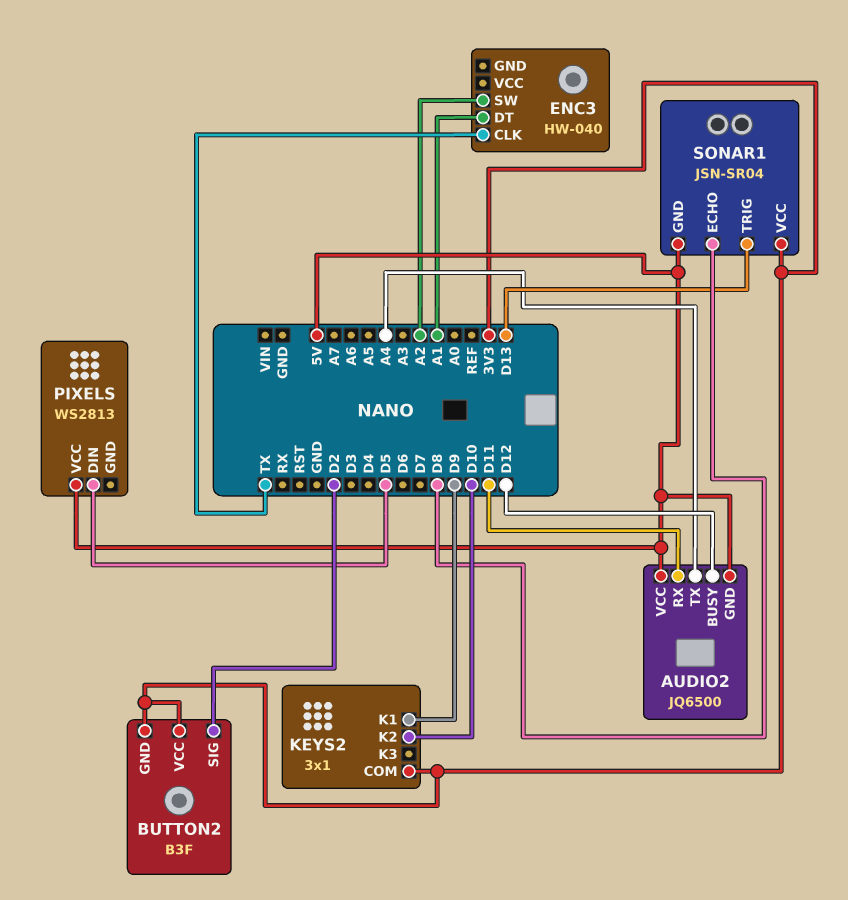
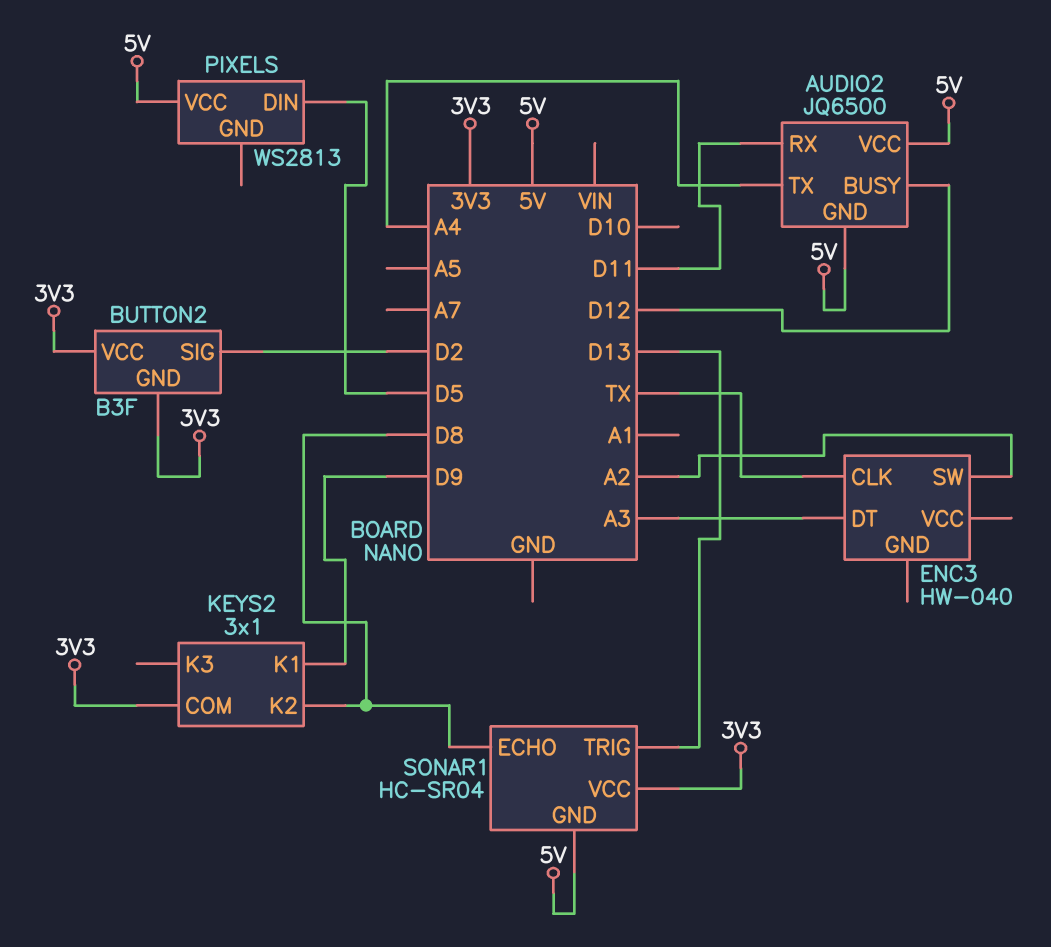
ENC3 pin DT: A1 -> A3
KEYS2 pin K2: D10 -> D8
SONAR1: JSN-SR04 -> HC-SR04

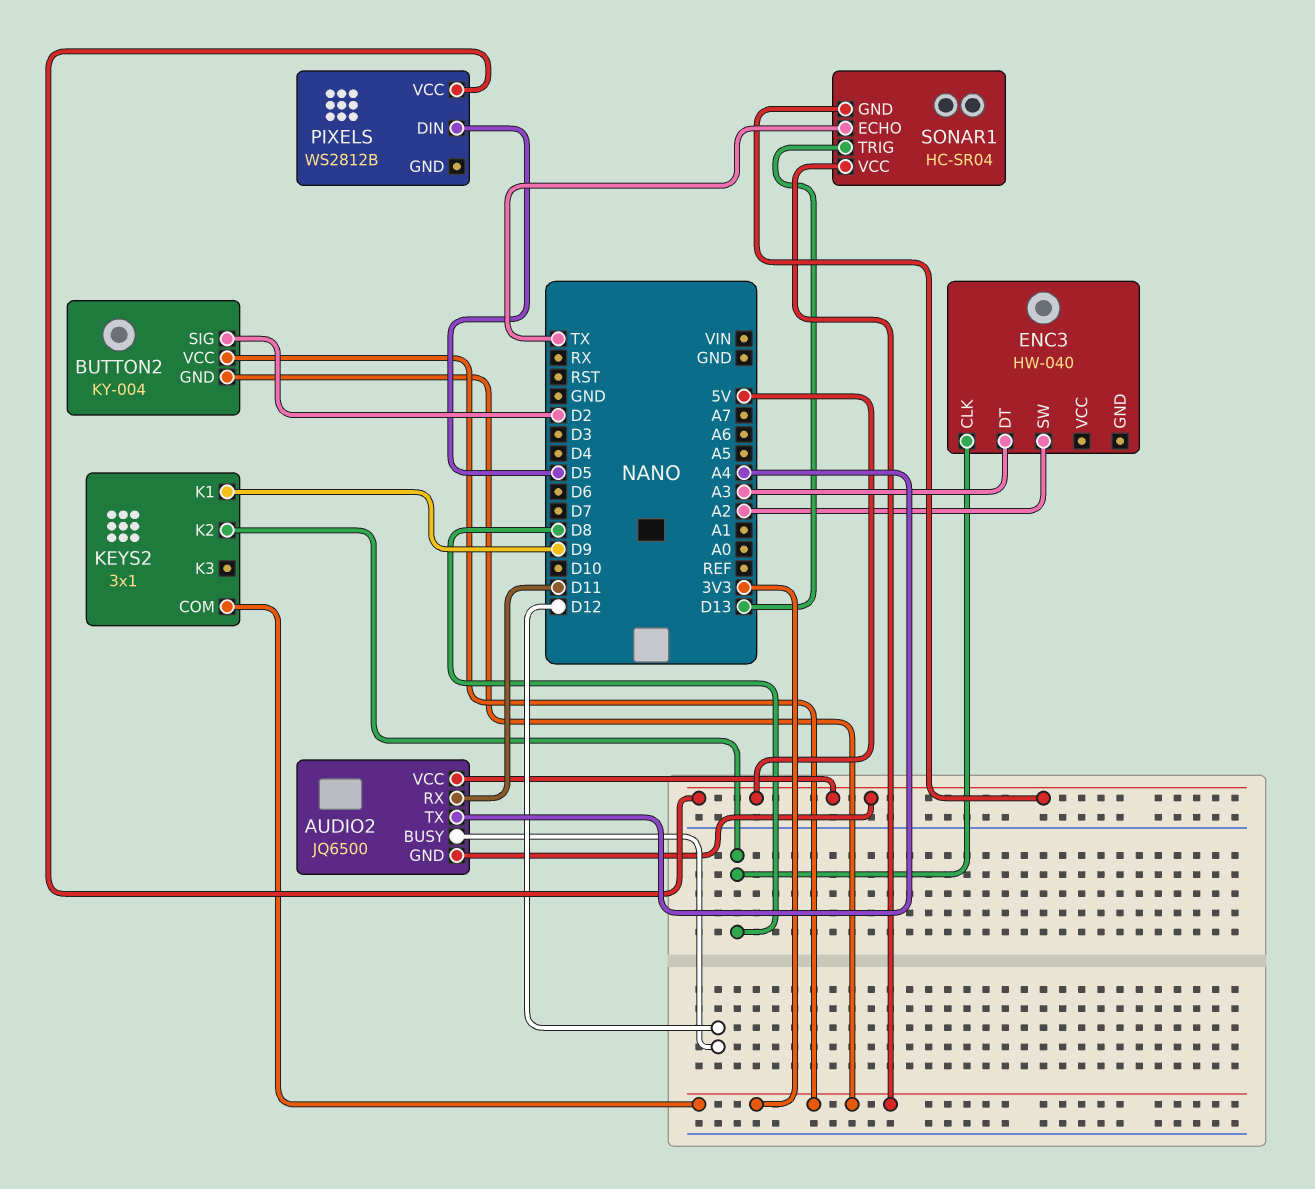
BUTTON2: B3F -> KY-004
ENC3 pin CLK: TX -> D8
PIXELS: WS2813 -> WS2812B
SONAR1 pin ECHO: D8 -> TX

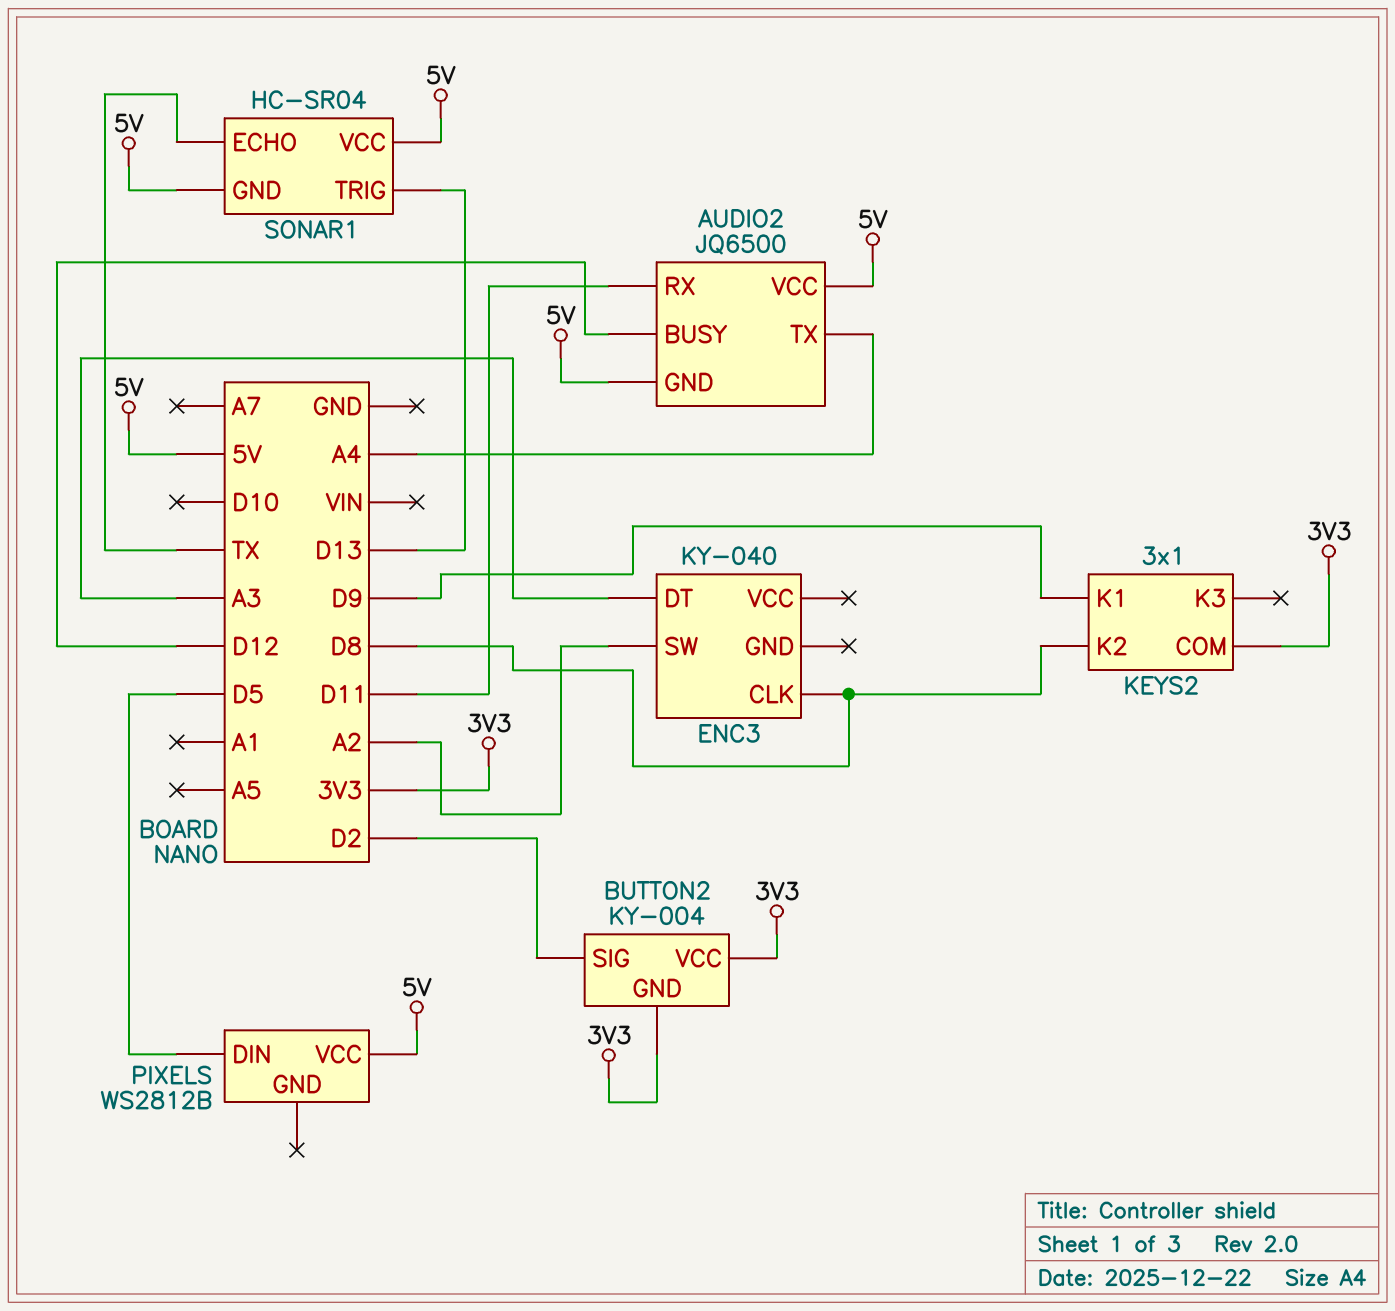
ENC3: HW-040 -> KY-040
SONAR1 pin VCC: 3V3 -> 5V

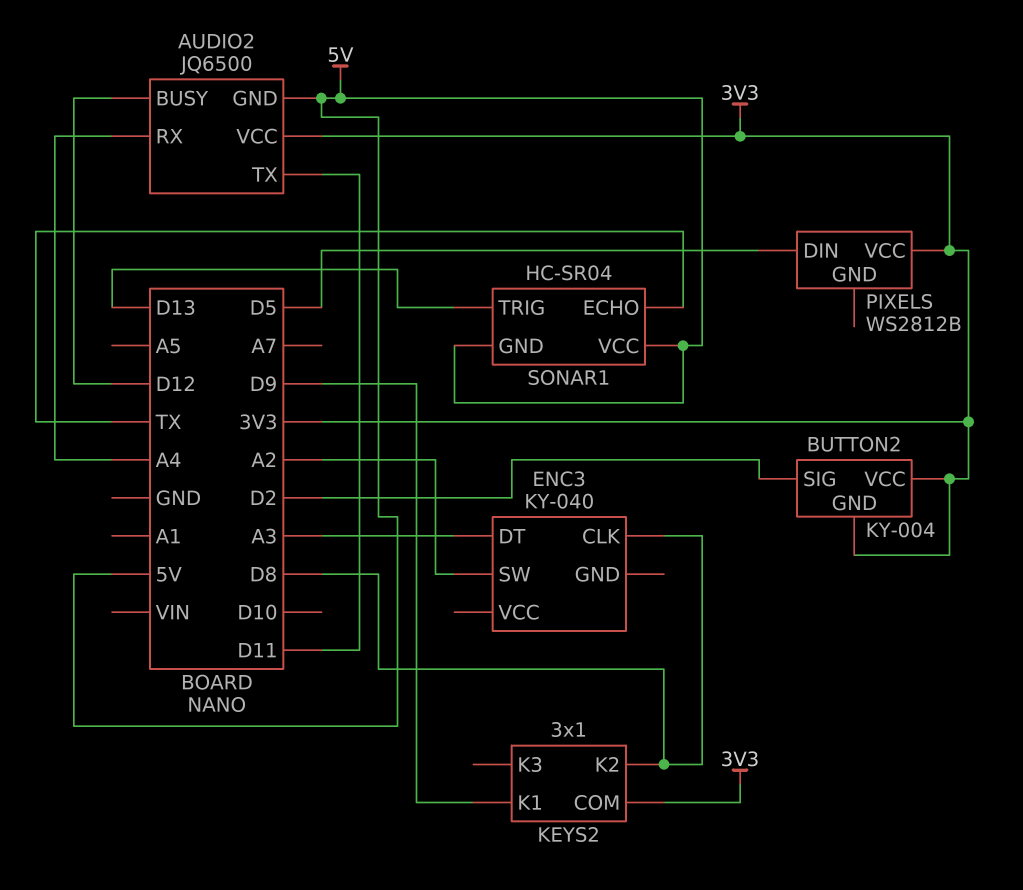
AUDIO2 pin RX: D11 -> A4
AUDIO2 pin TX: A4 -> D11
AUDIO2 pin VCC: 5V -> 3V3
PIXELS pin VCC: 5V -> 3V3

